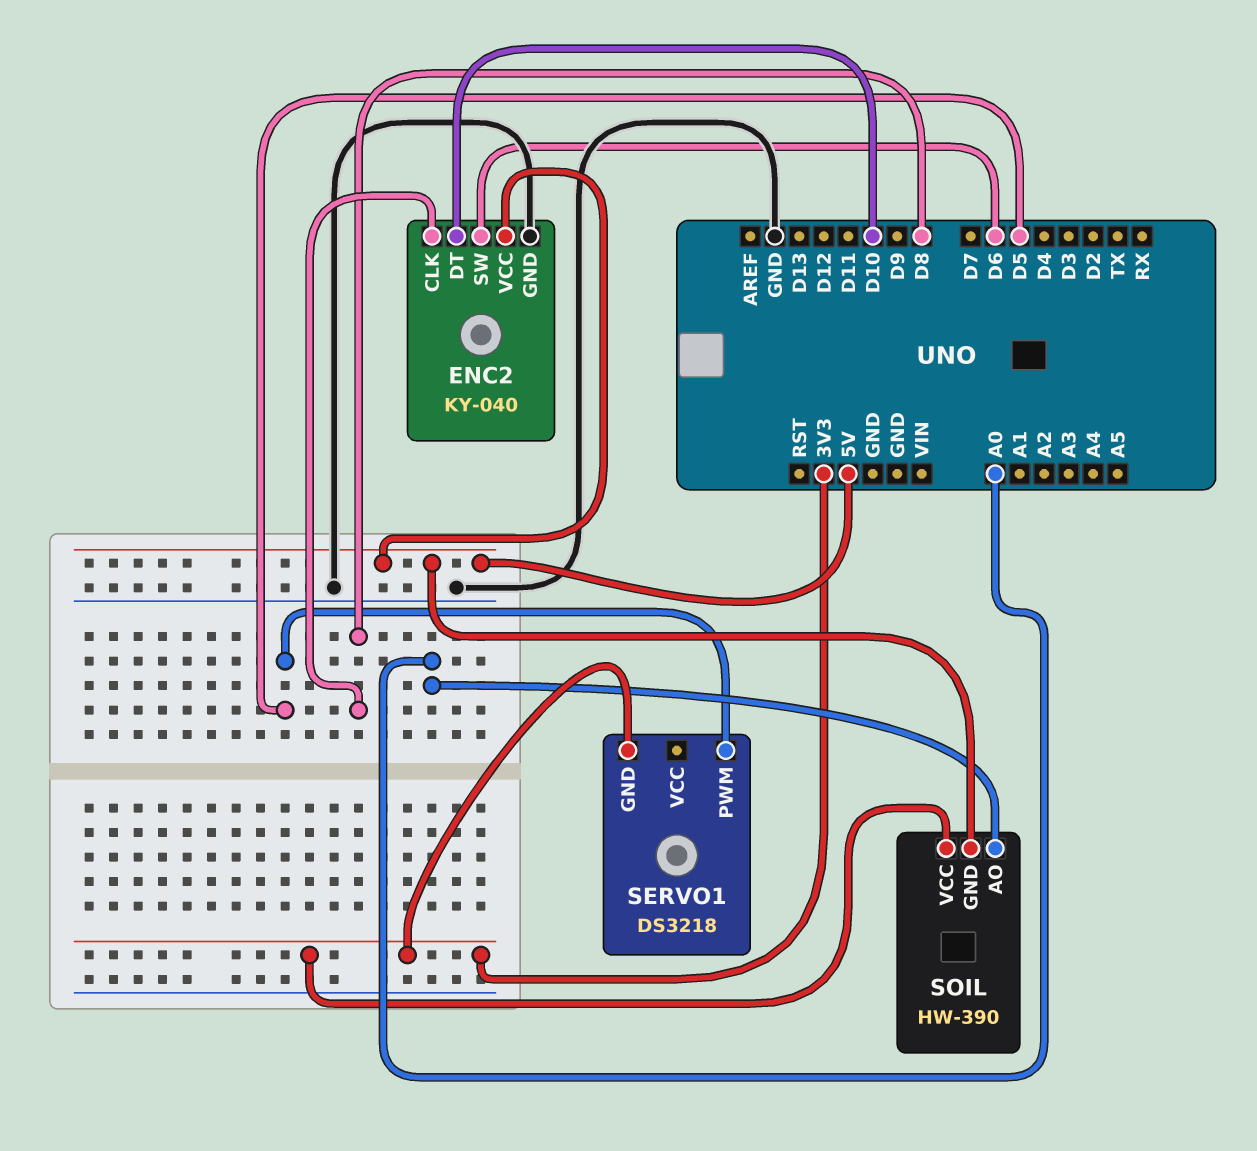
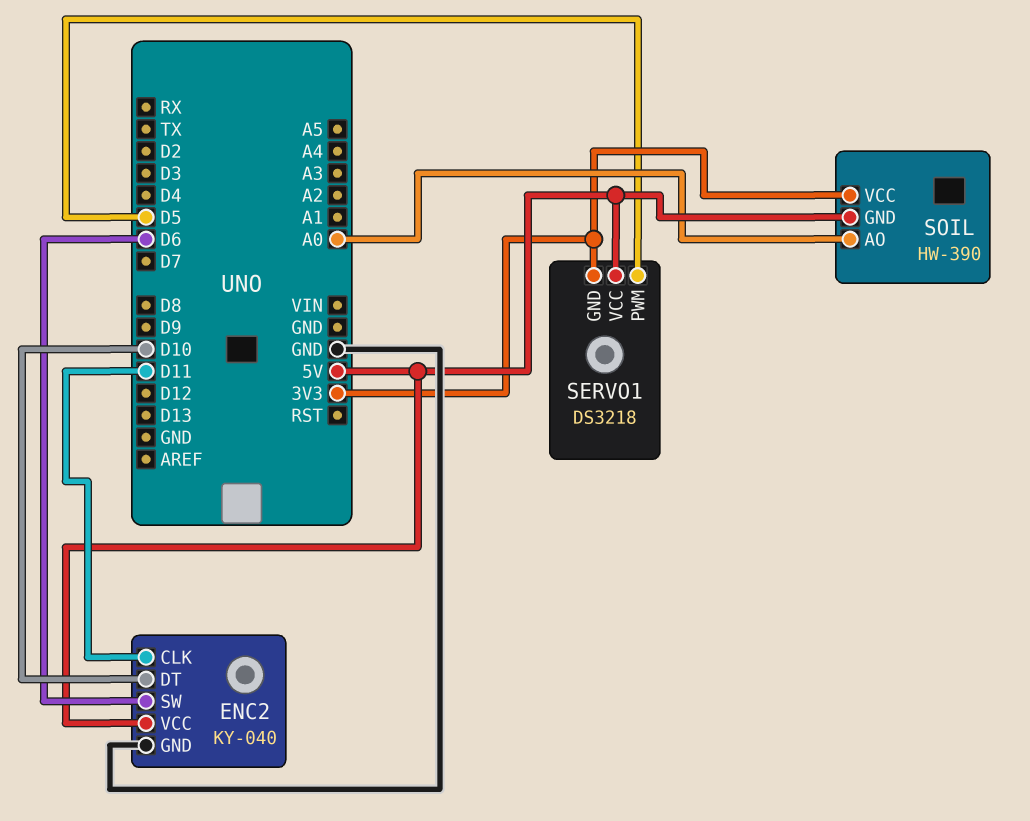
ENC2 pin CLK: D8 -> D11
SERVO1 pin VCC: none -> 5V

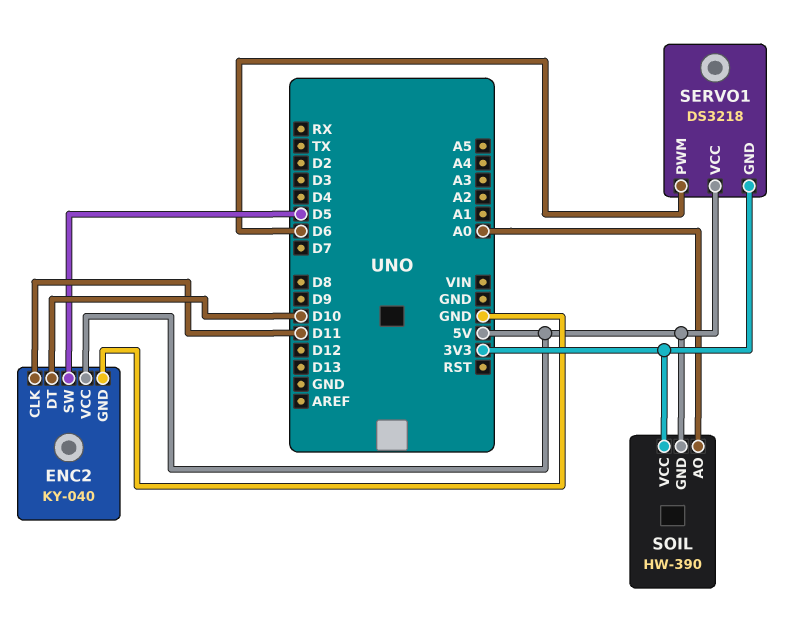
ENC2 pin SW: D6 -> D5
SERVO1 pin PWM: D5 -> D6

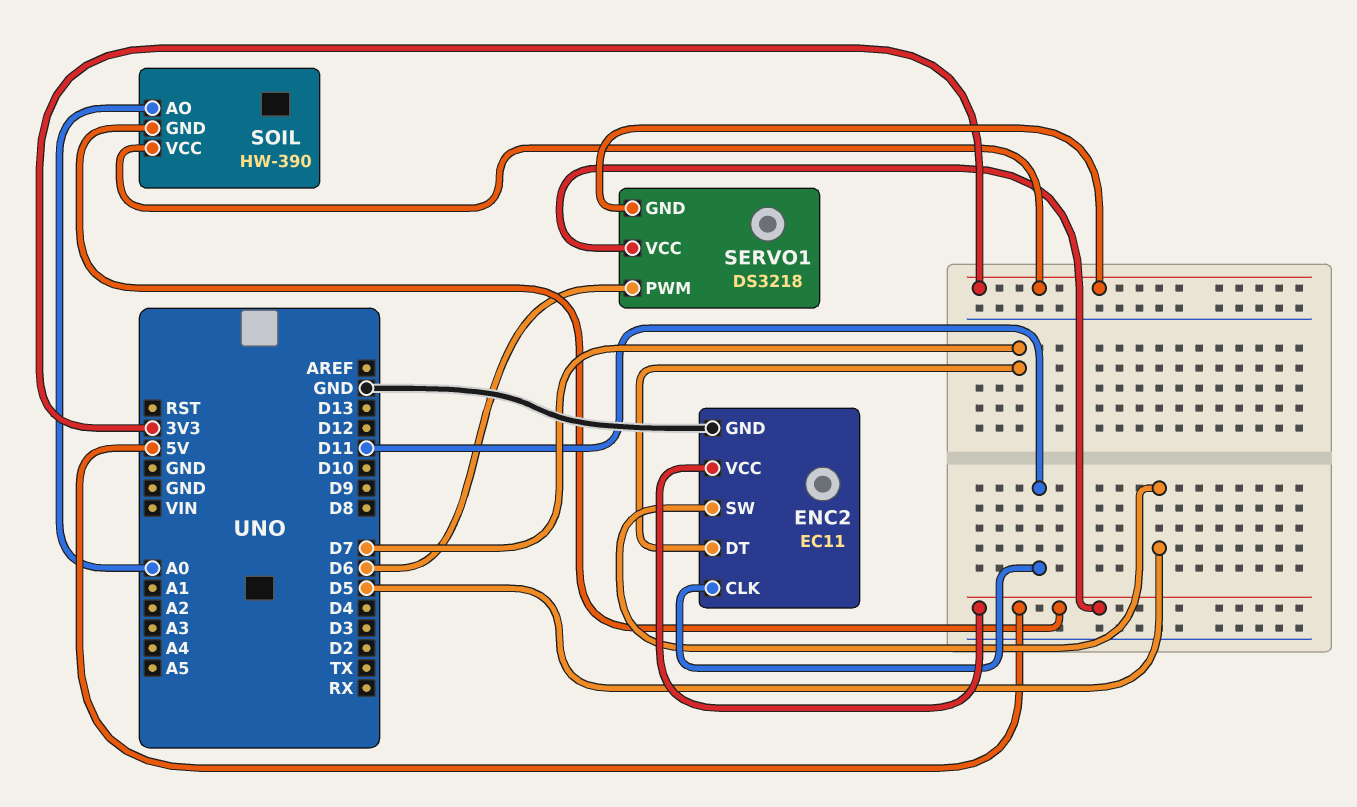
ENC2: KY-040 -> EC11
ENC2 pin DT: D10 -> D7

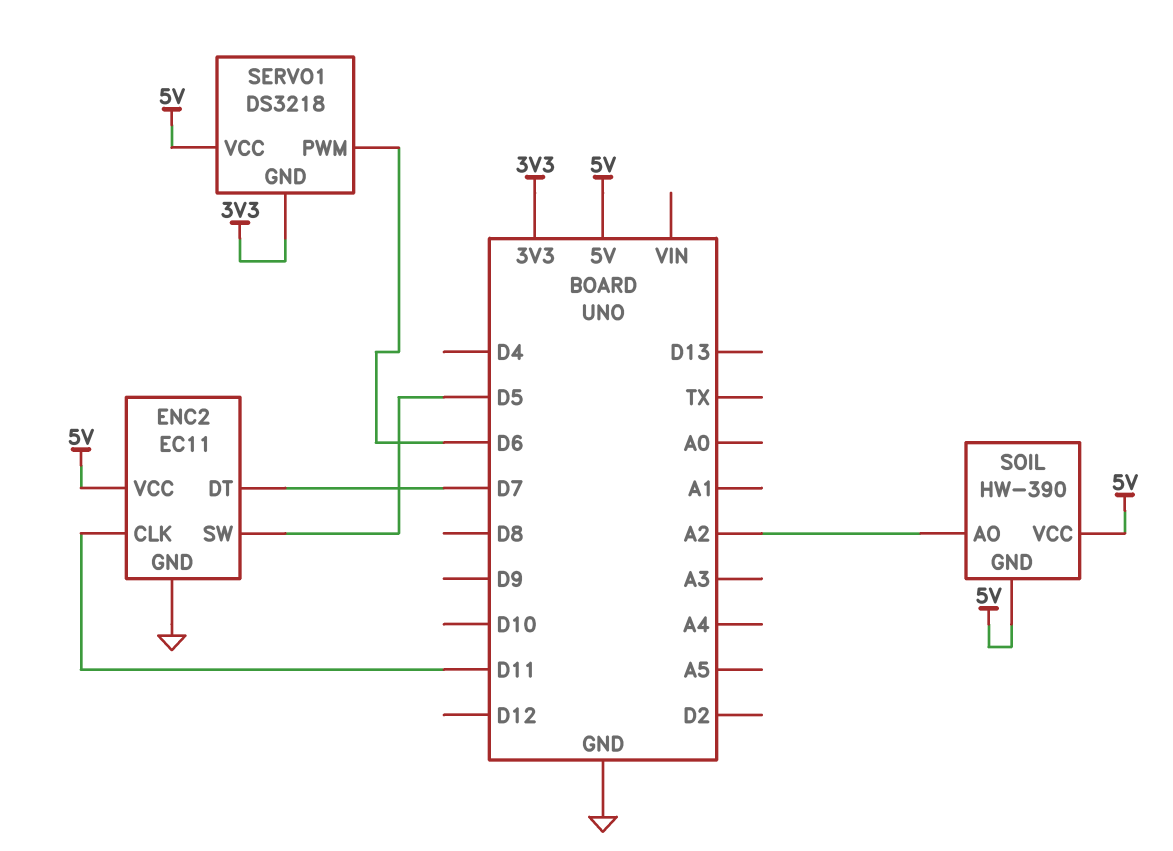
SOIL pin AO: A0 -> A2
SOIL pin VCC: 3V3 -> 5V

